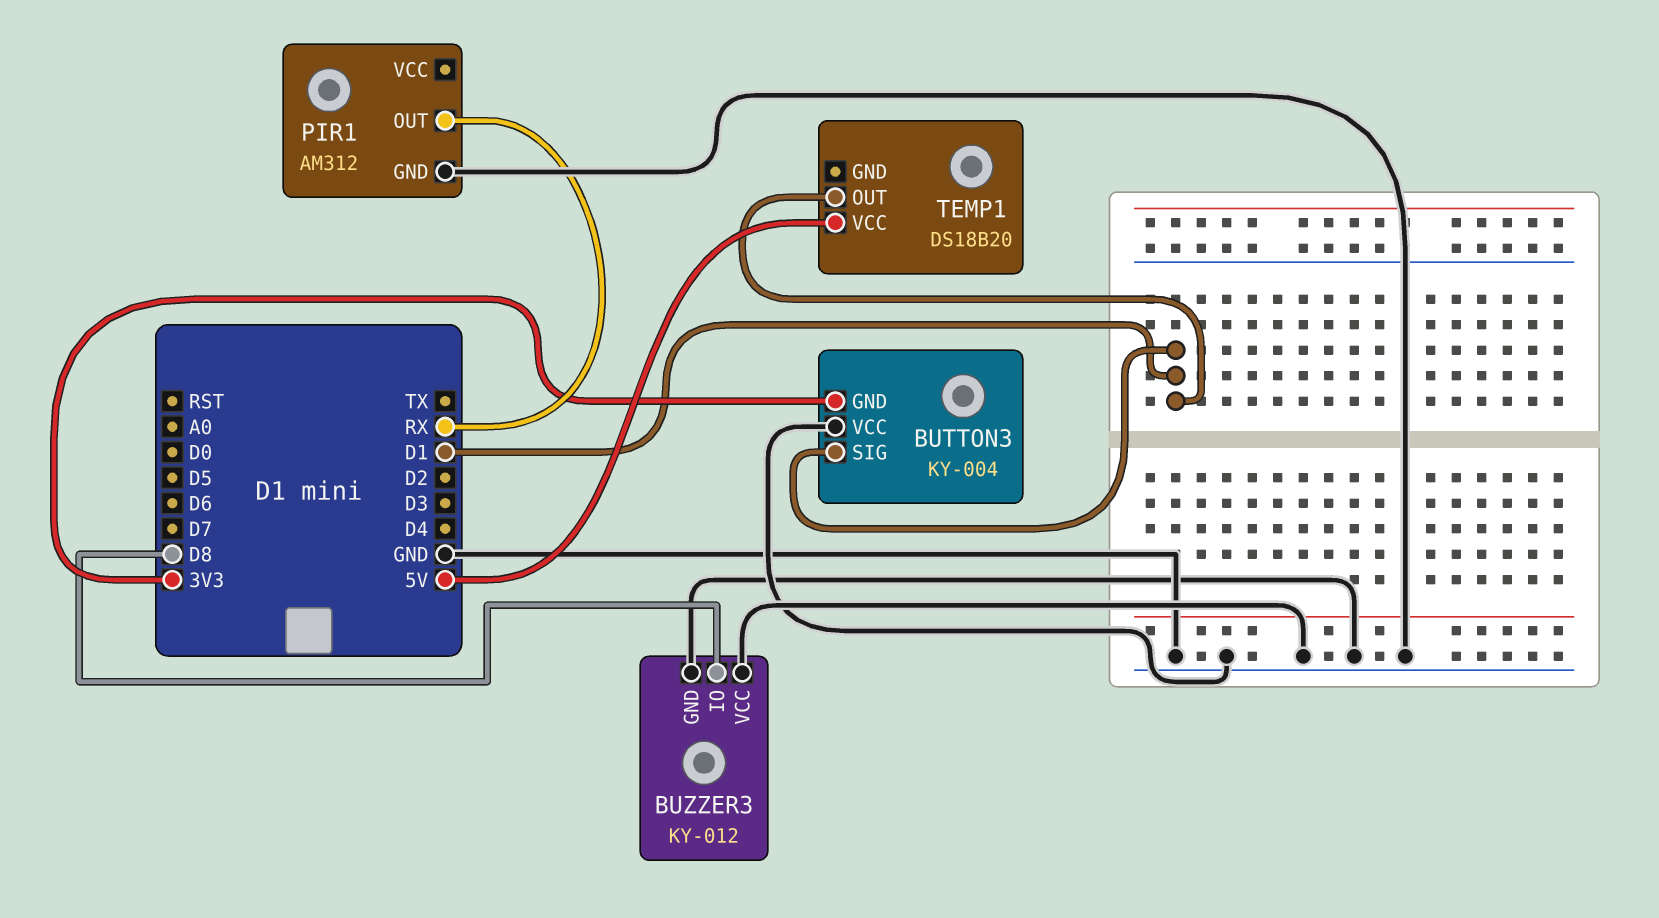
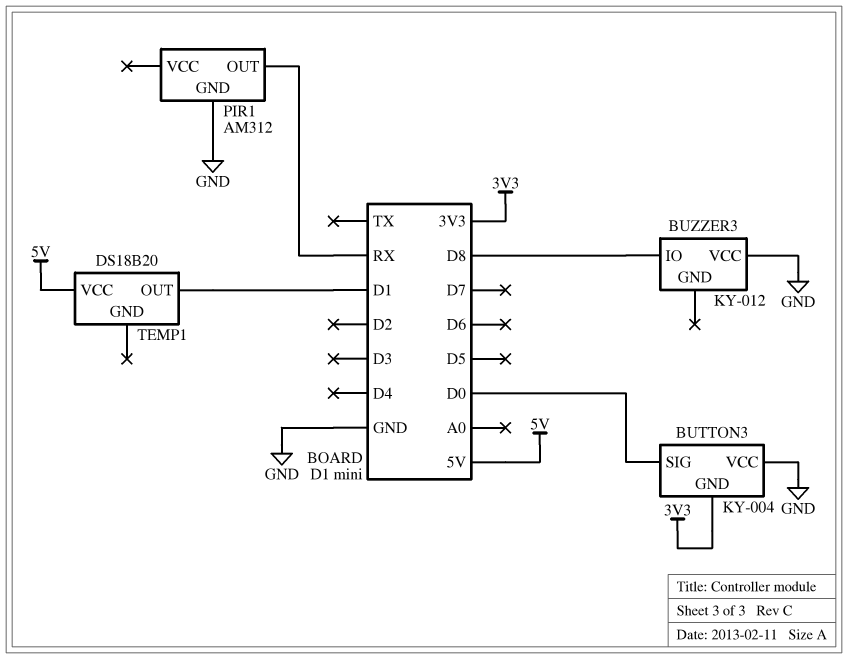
BUTTON3 pin SIG: D1 -> D0
BUZZER3 pin GND: GND -> none

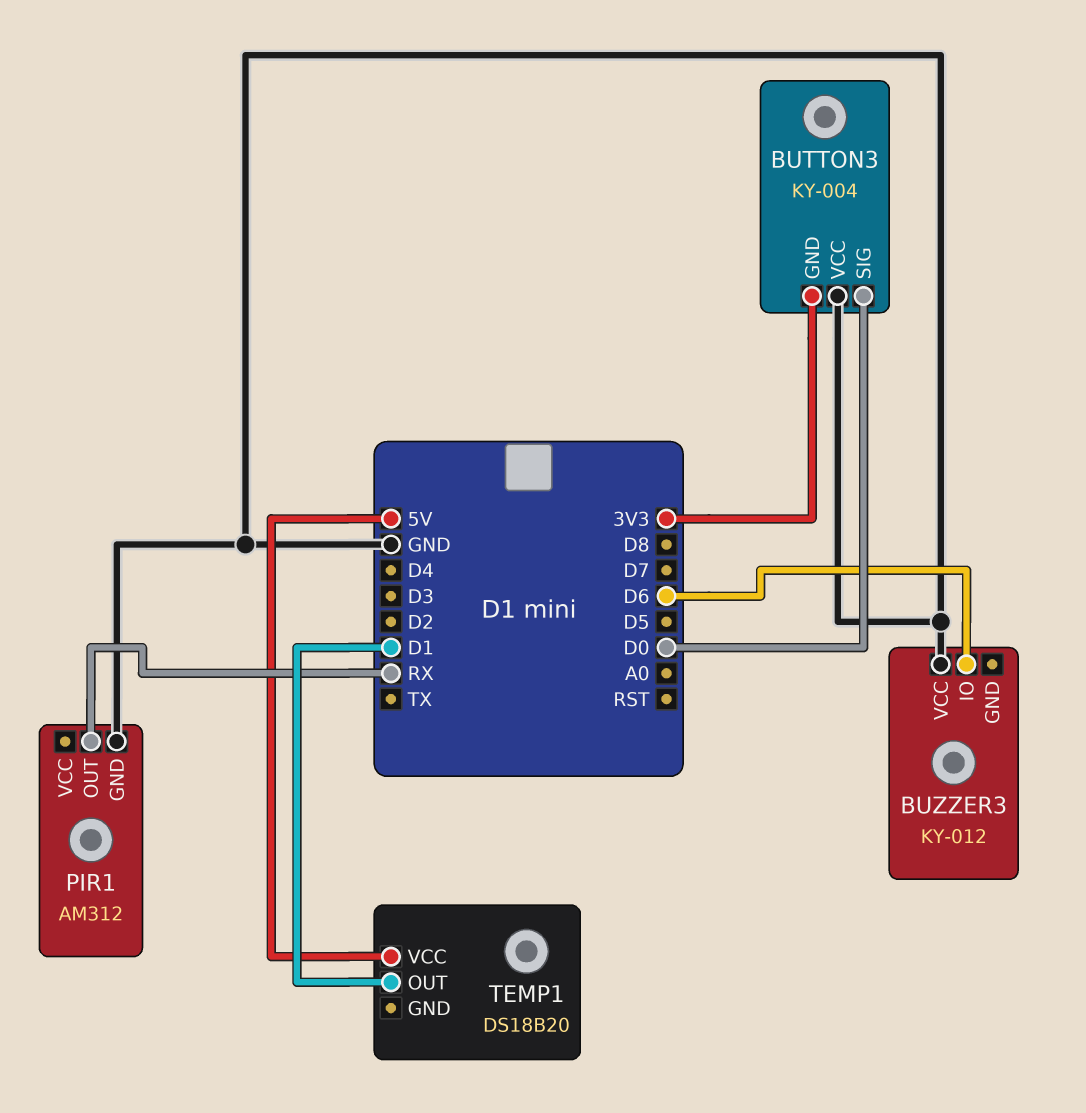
BUZZER3 pin IO: D8 -> D6

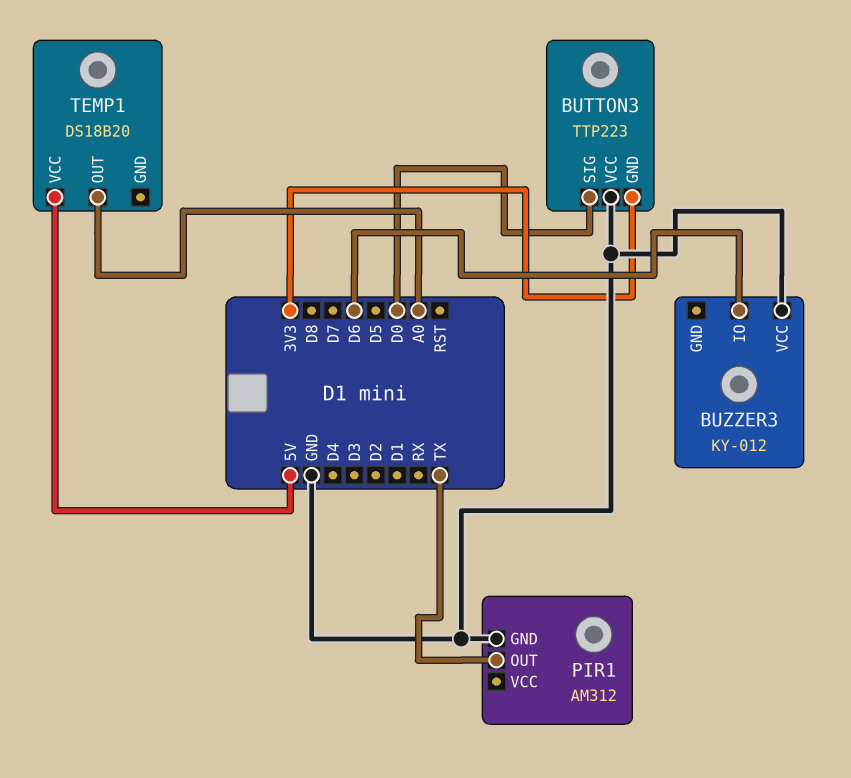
BUTTON3: KY-004 -> TTP223
PIR1 pin OUT: RX -> TX
TEMP1 pin OUT: D1 -> A0

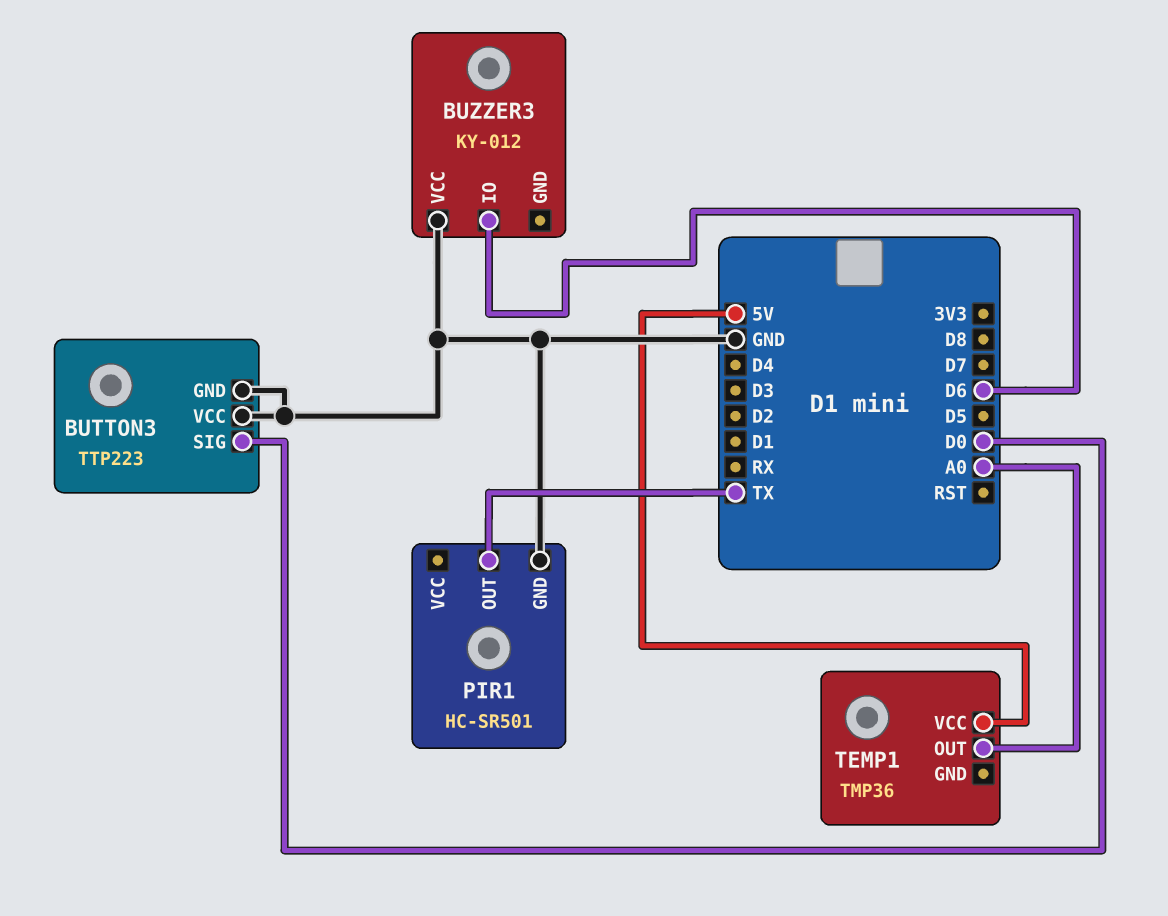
BUTTON3 pin GND: 3V3 -> GND
PIR1: AM312 -> HC-SR501
TEMP1: DS18B20 -> TMP36

